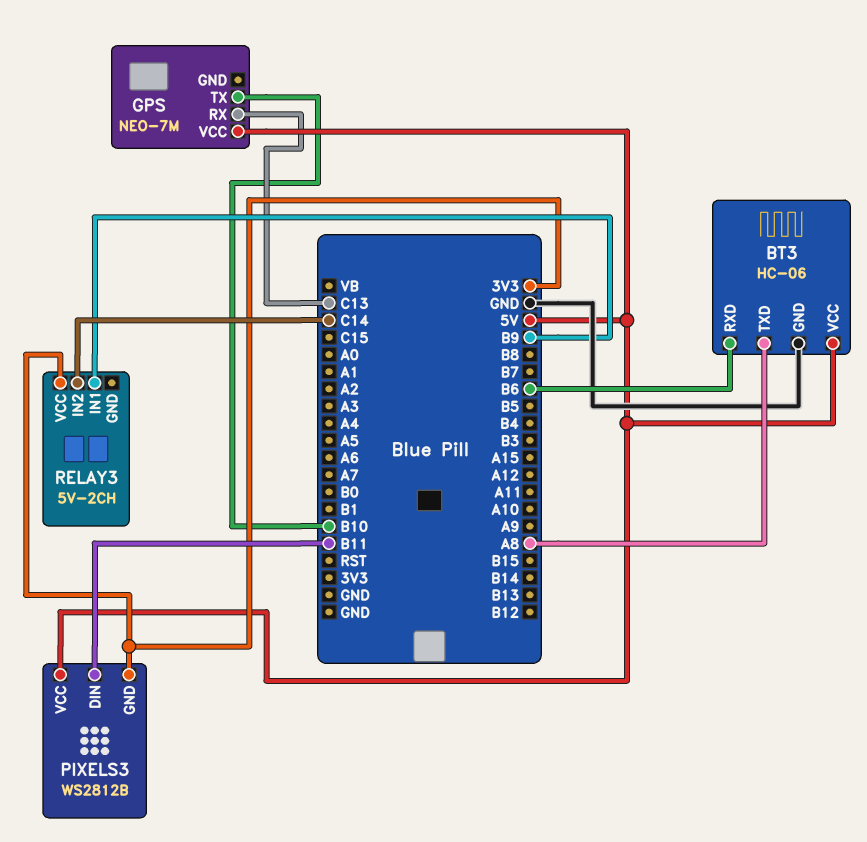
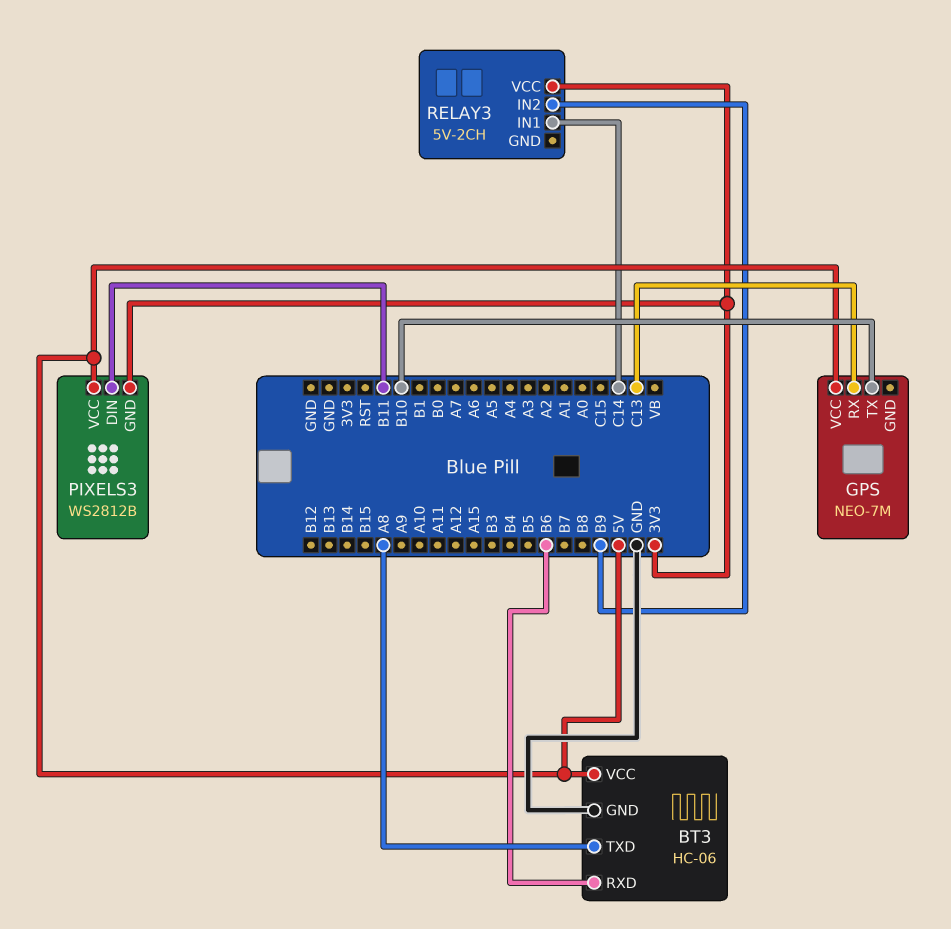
RELAY3 pin IN1: B9 -> C14
RELAY3 pin IN2: C14 -> B9

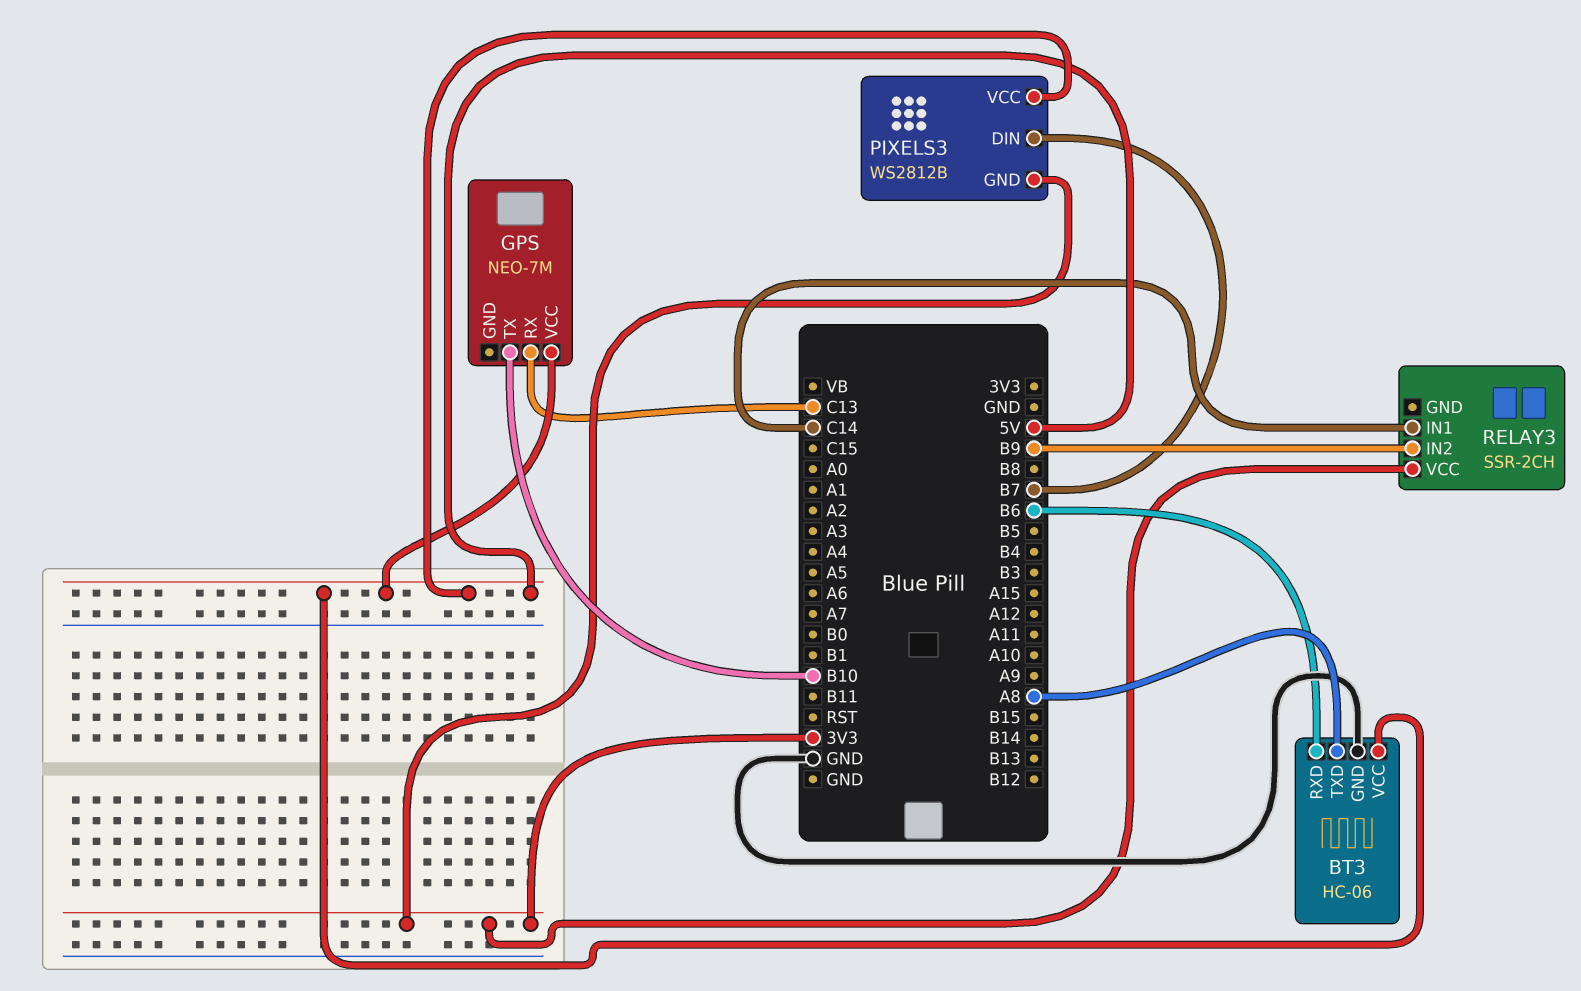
PIXELS3 pin DIN: B11 -> B7
RELAY3: 5V-2CH -> SSR-2CH

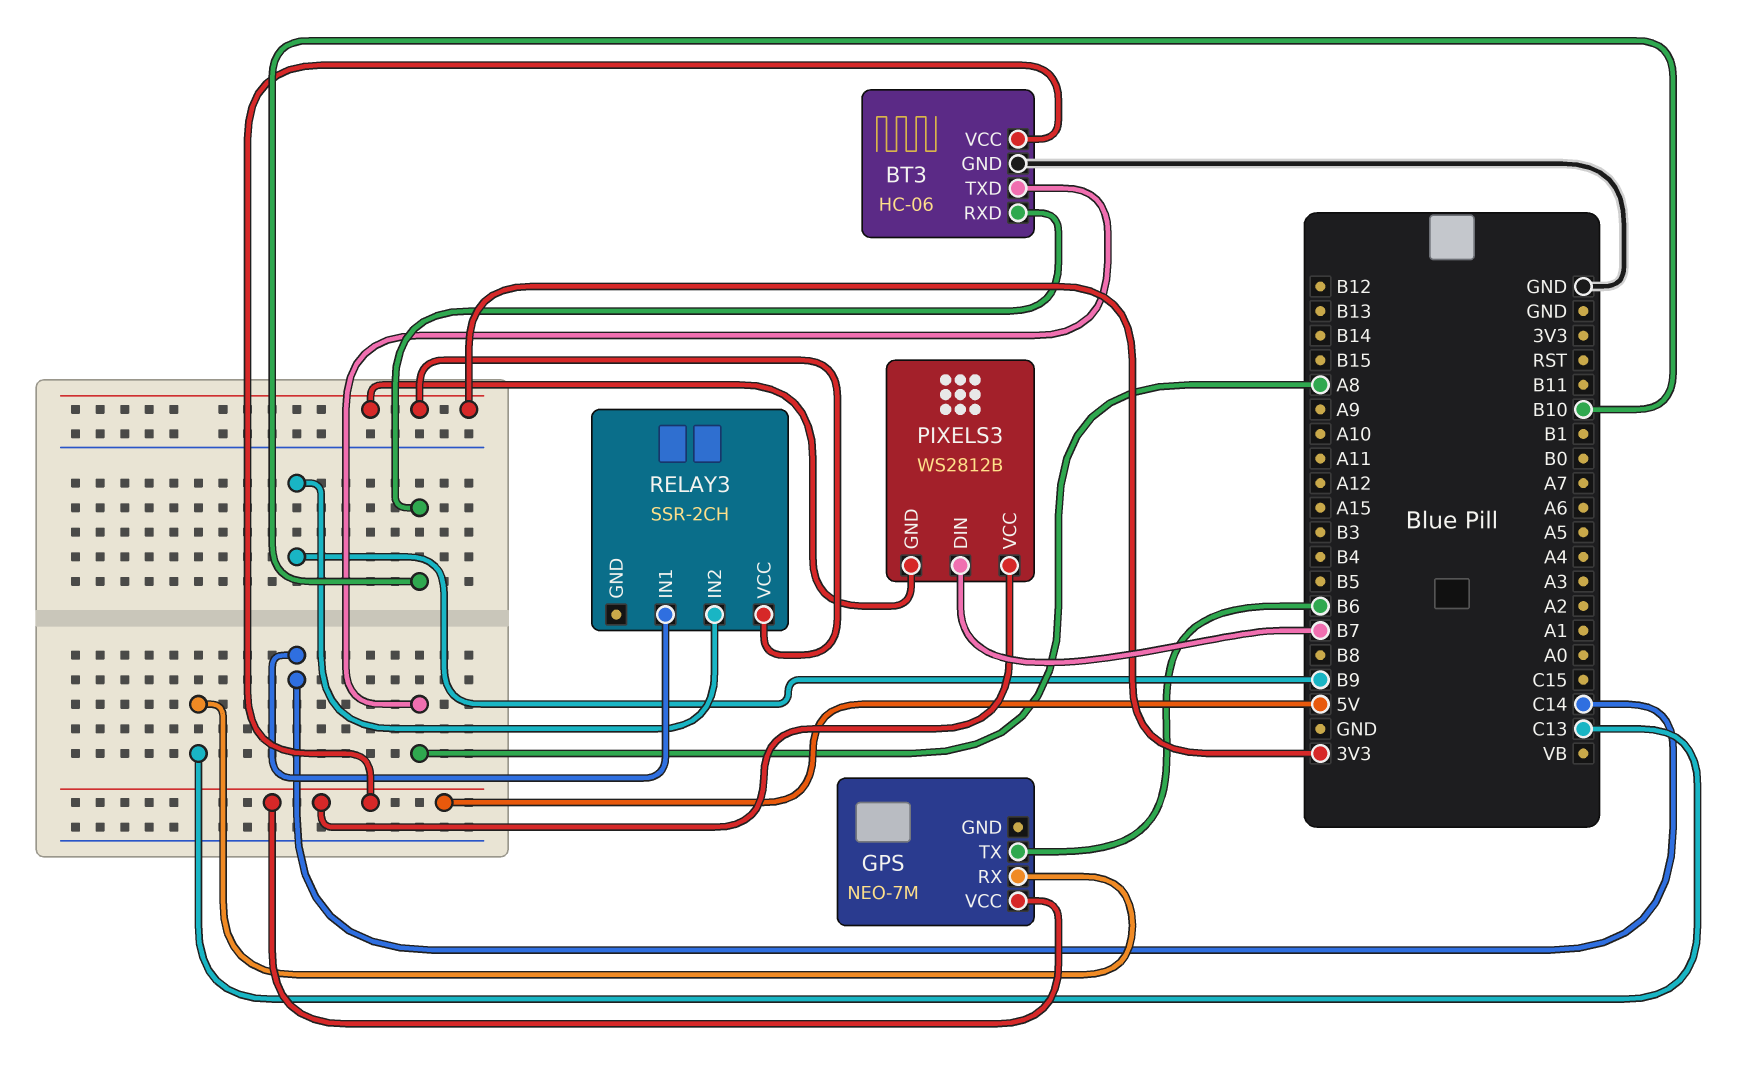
BT3 pin RXD: B6 -> B10
GPS pin TX: B10 -> B6

